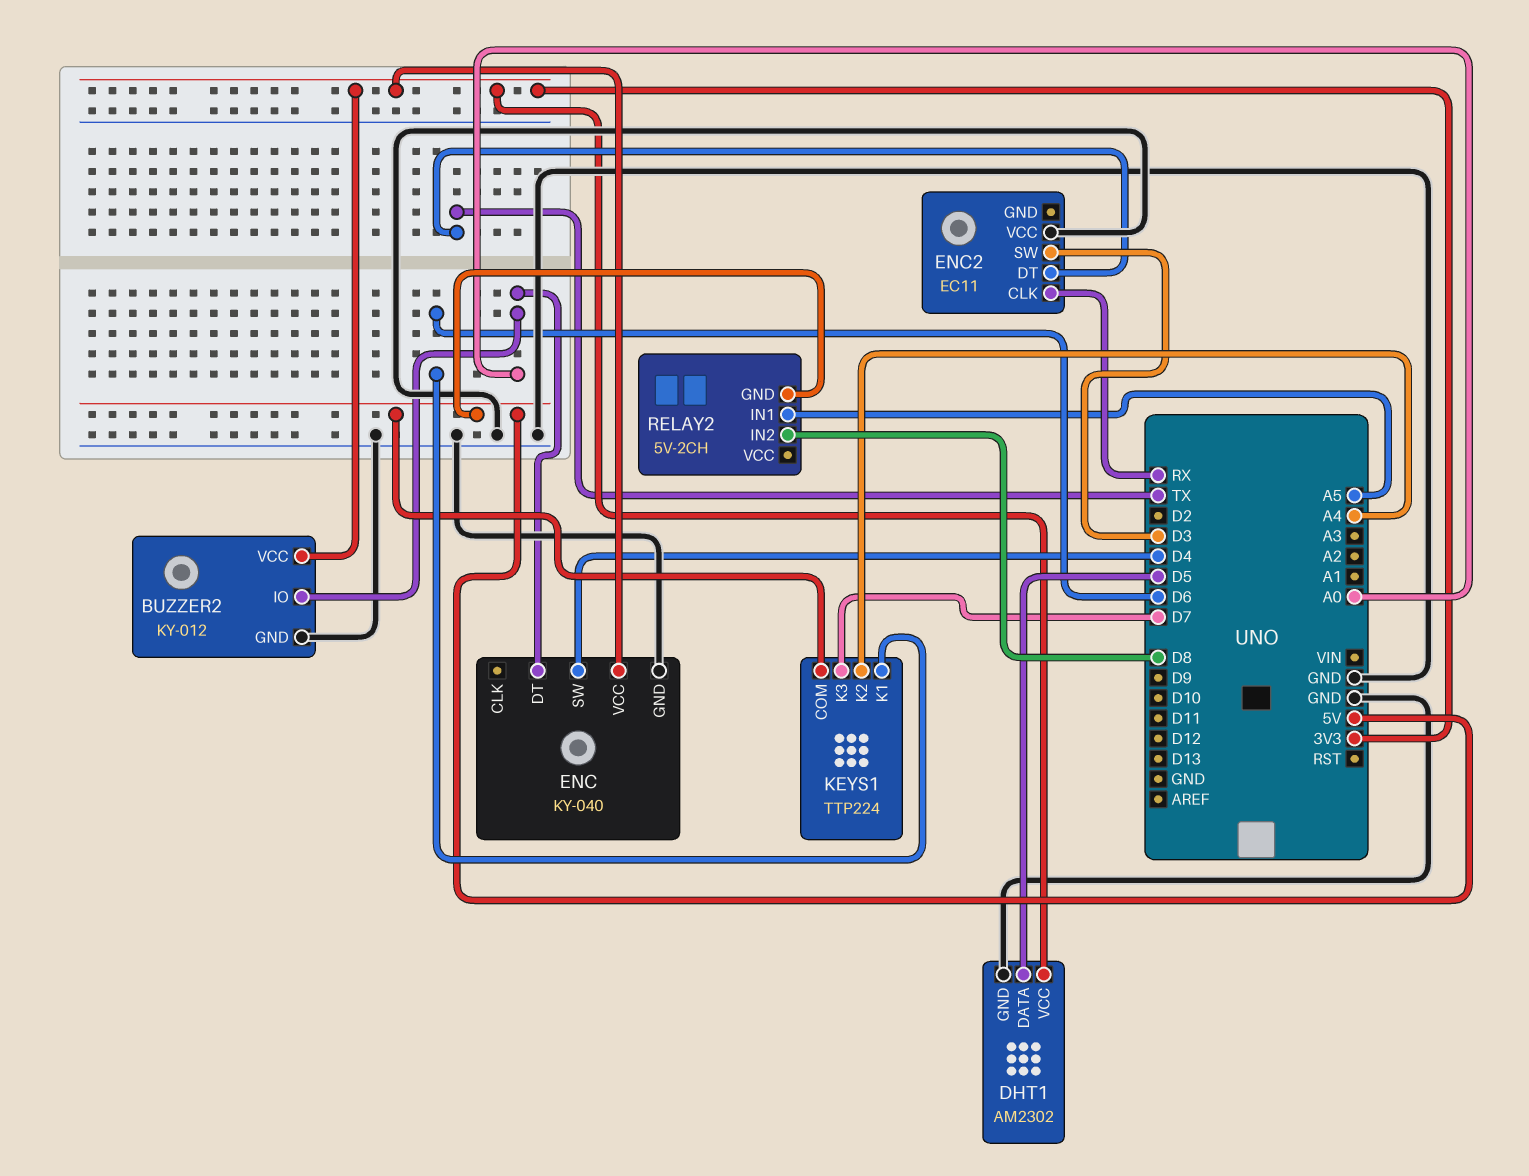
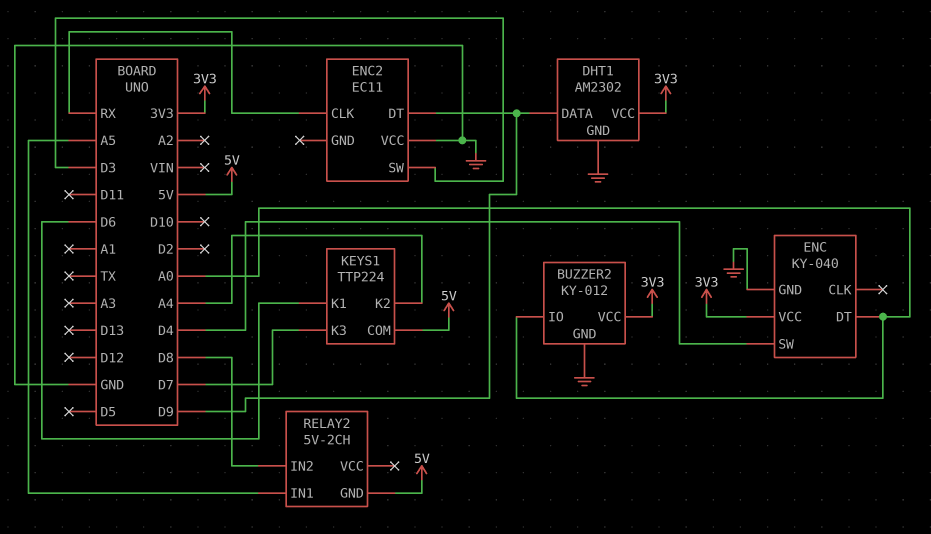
DHT1 pin DATA: D5 -> D9
ENC2 pin DT: TX -> D9

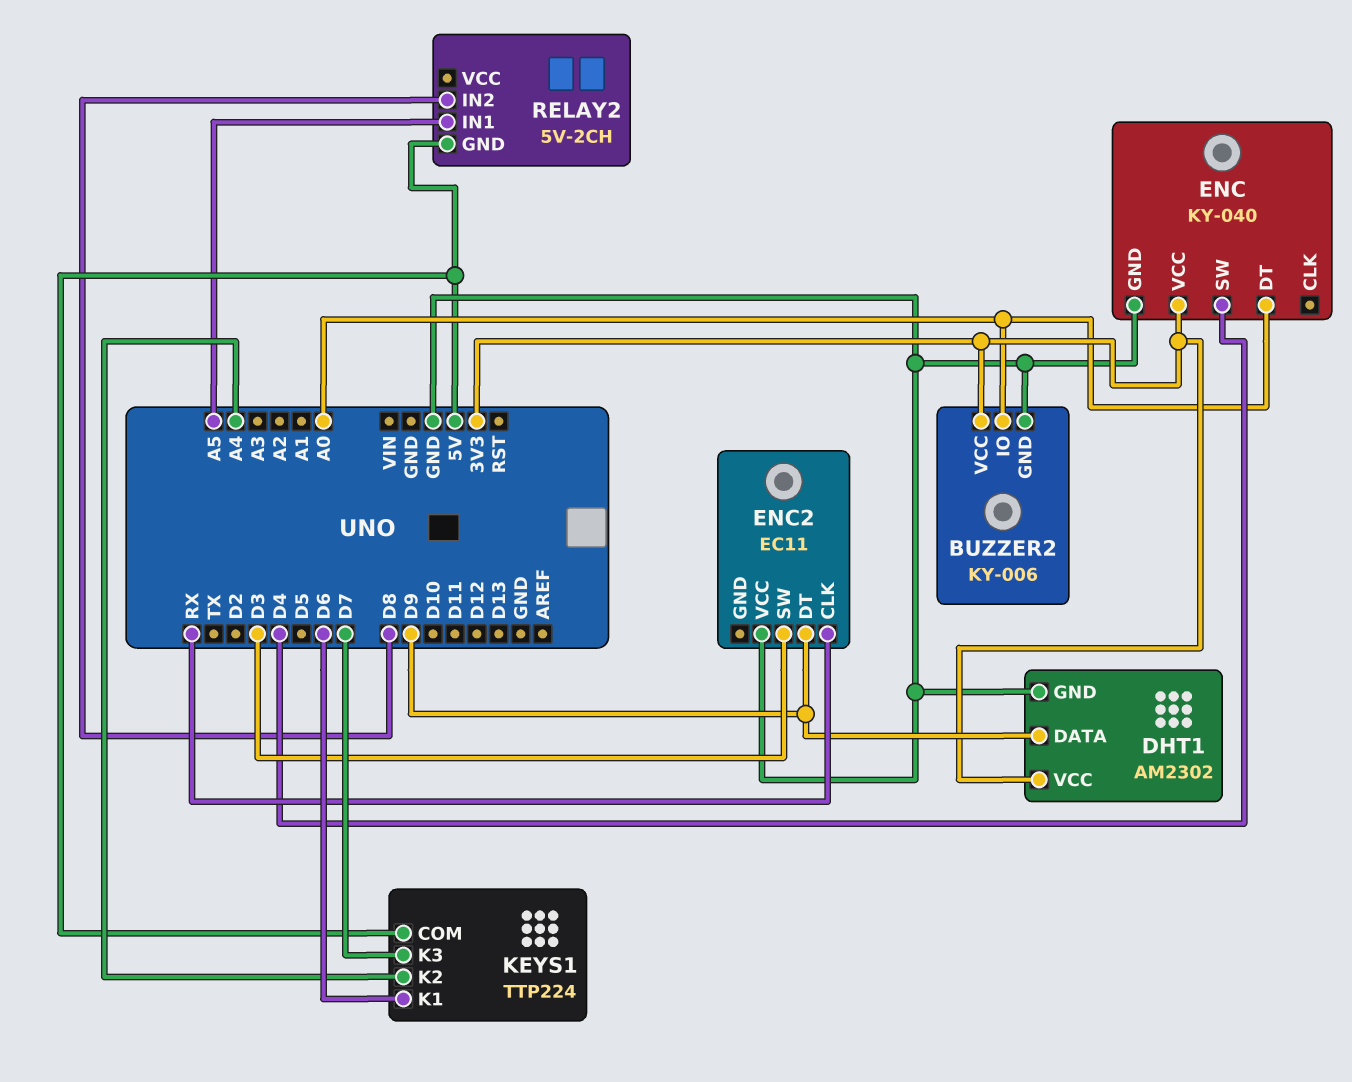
BUZZER2: KY-012 -> KY-006

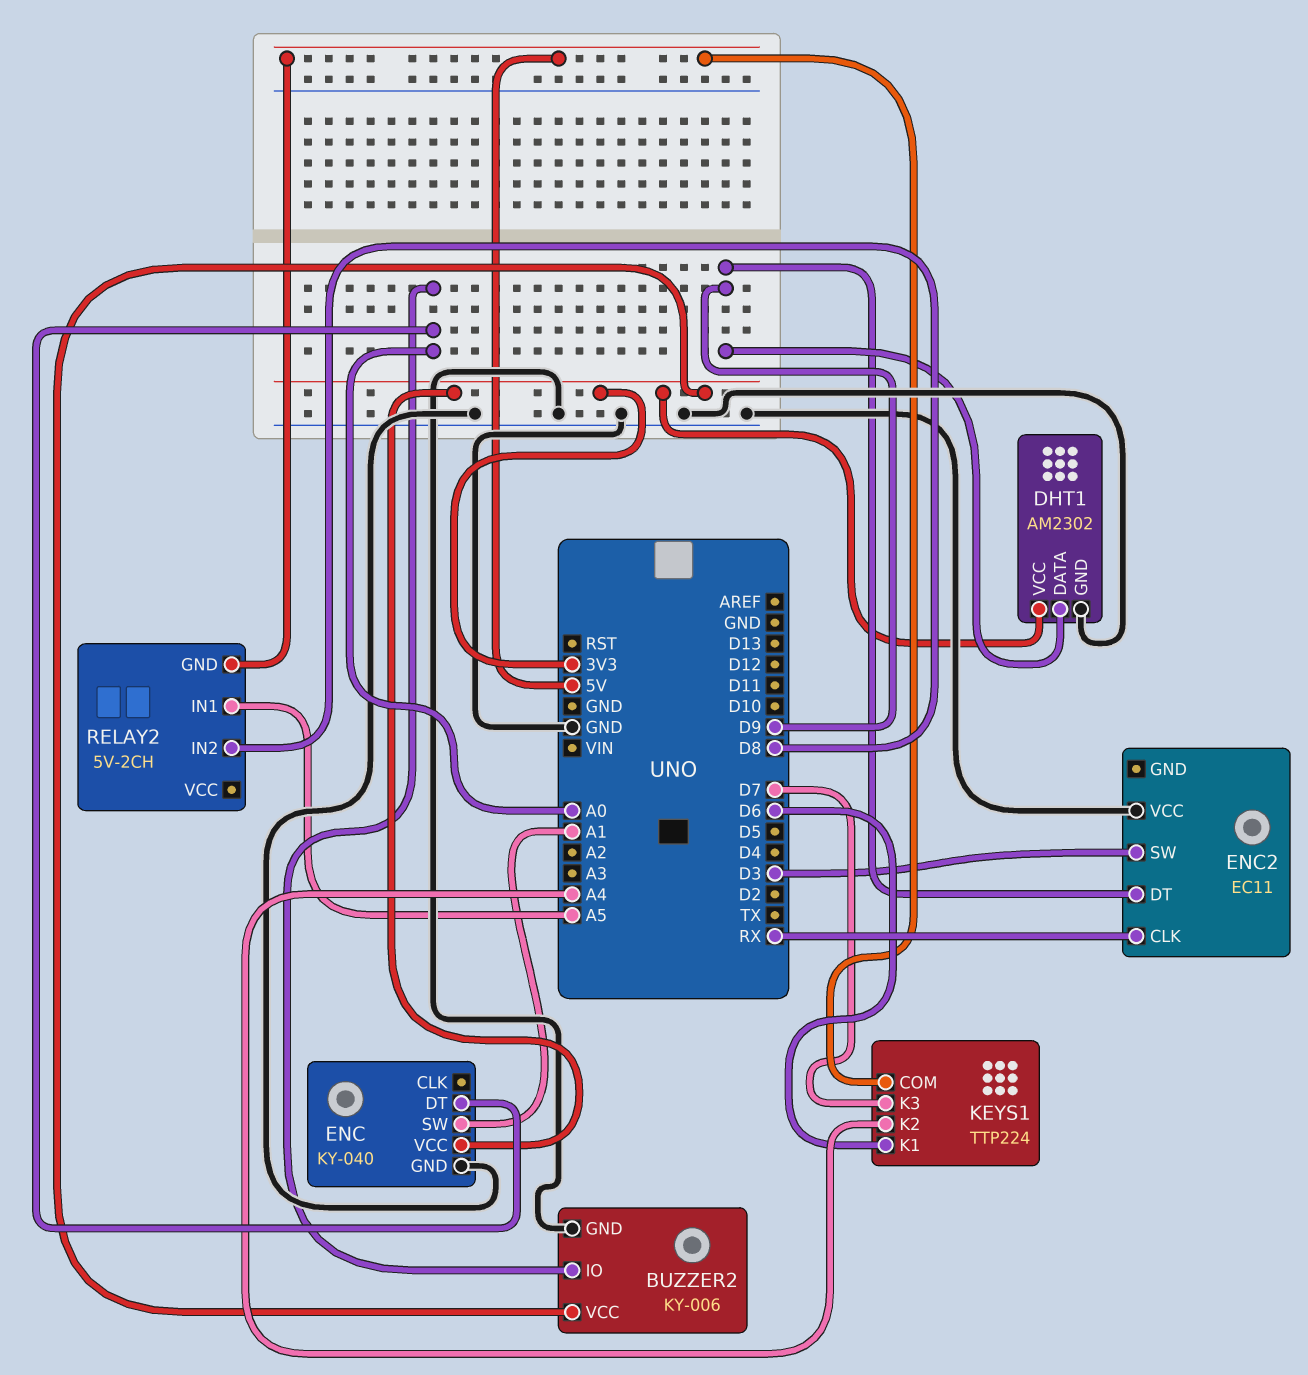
ENC pin SW: D4 -> A1

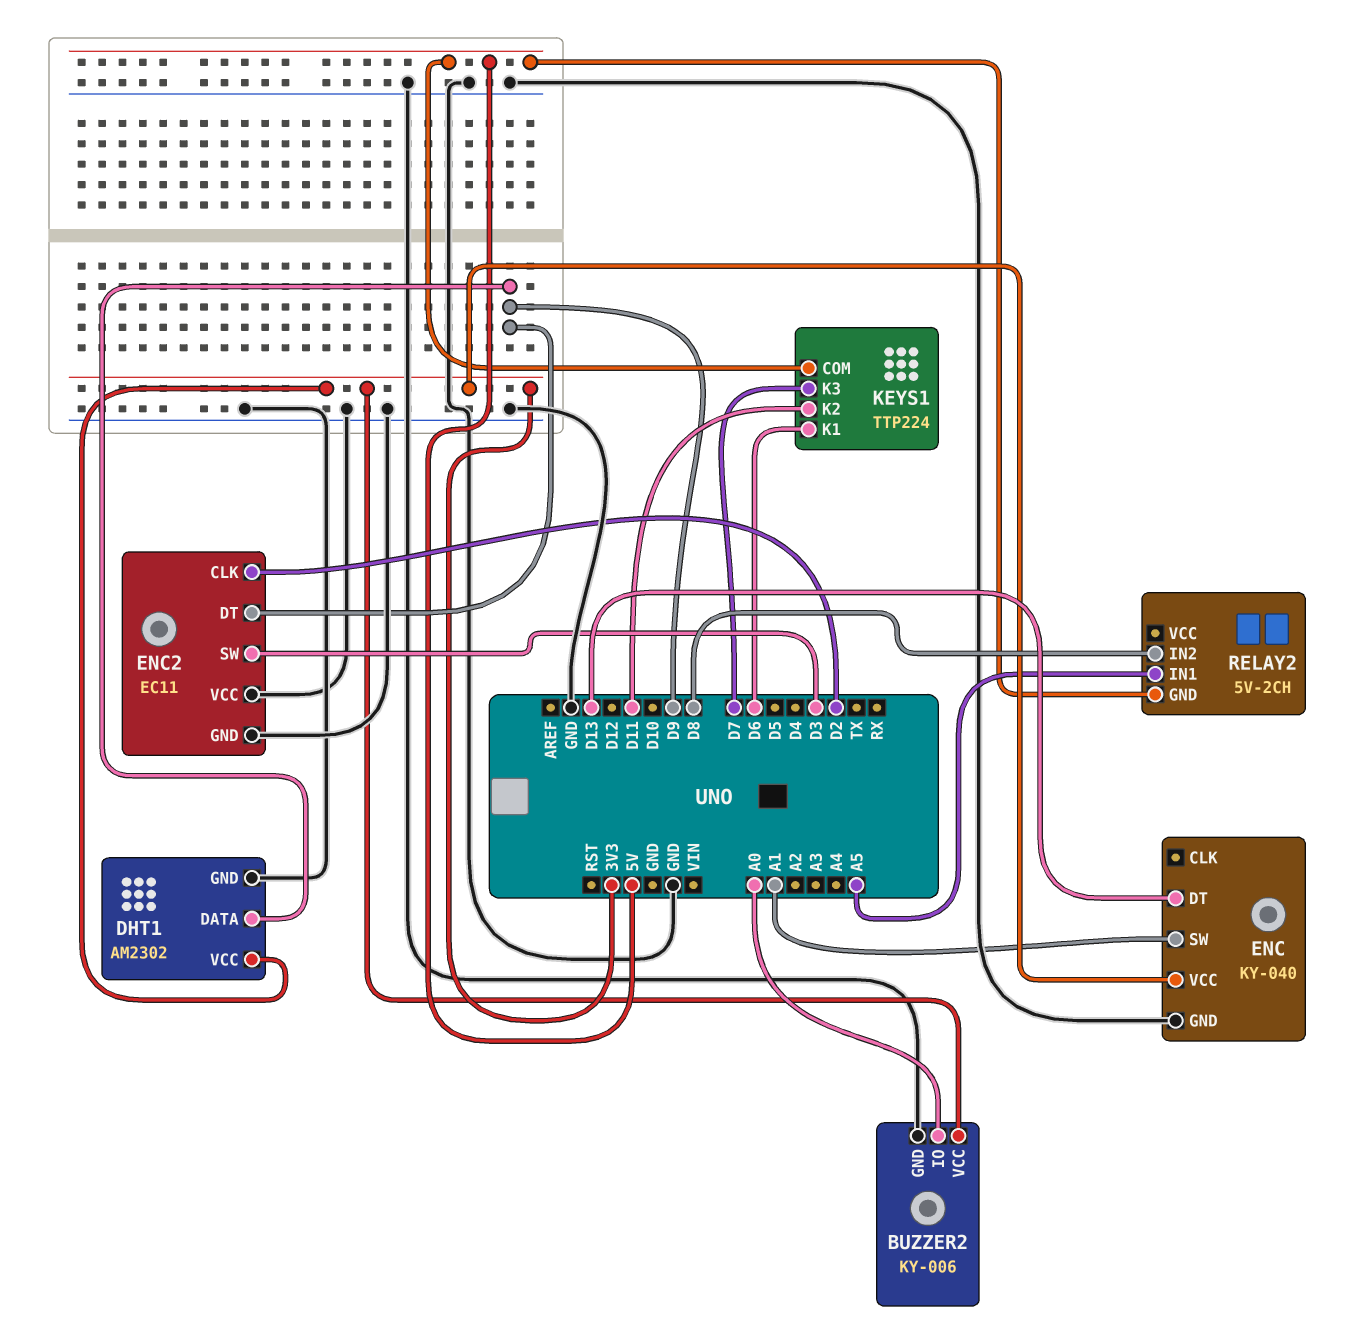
ENC pin DT: A0 -> D13
ENC2 pin CLK: RX -> D2
ENC2 pin GND: none -> GND
KEYS1 pin K2: A4 -> D11

